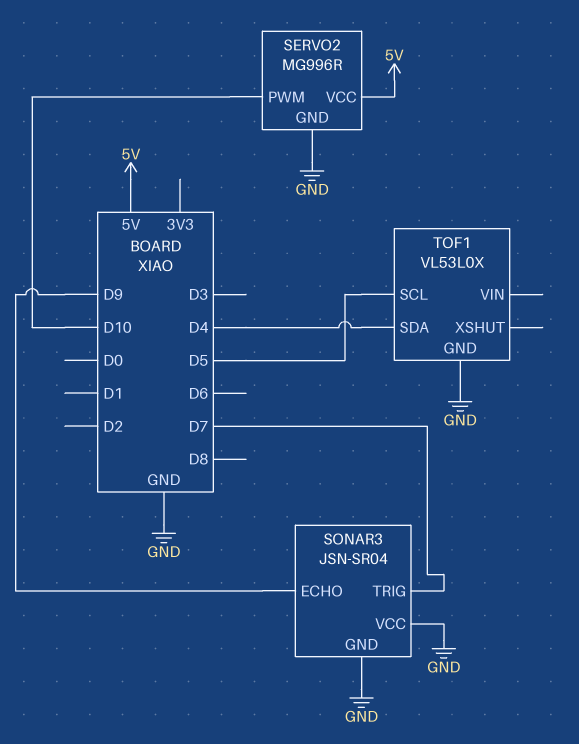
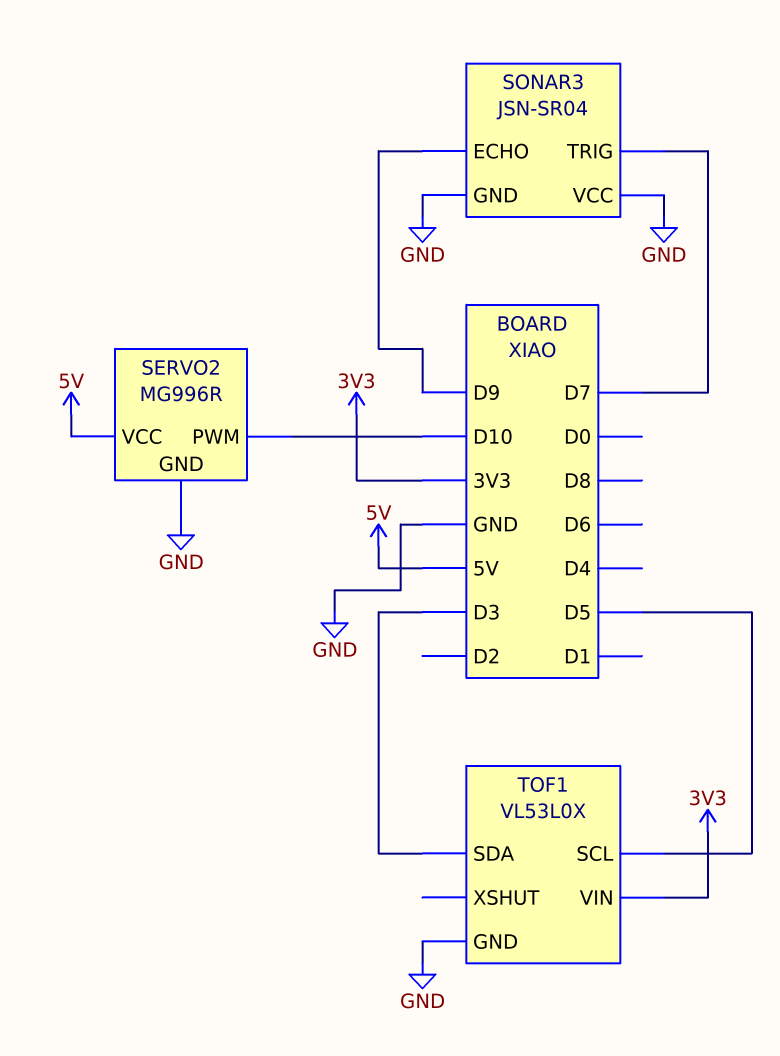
TOF1 pin SDA: D4 -> D3
TOF1 pin VIN: none -> 3V3

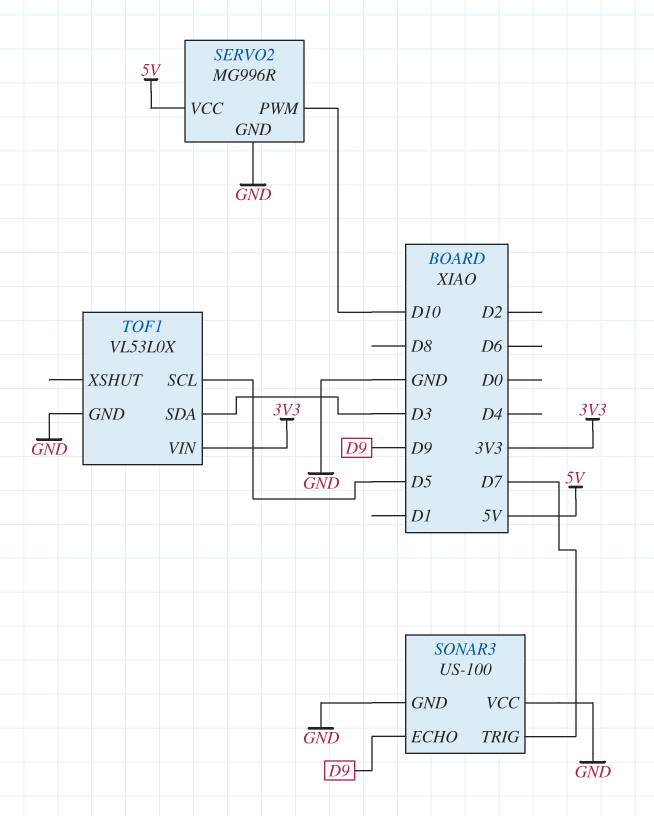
SONAR3: JSN-SR04 -> US-100

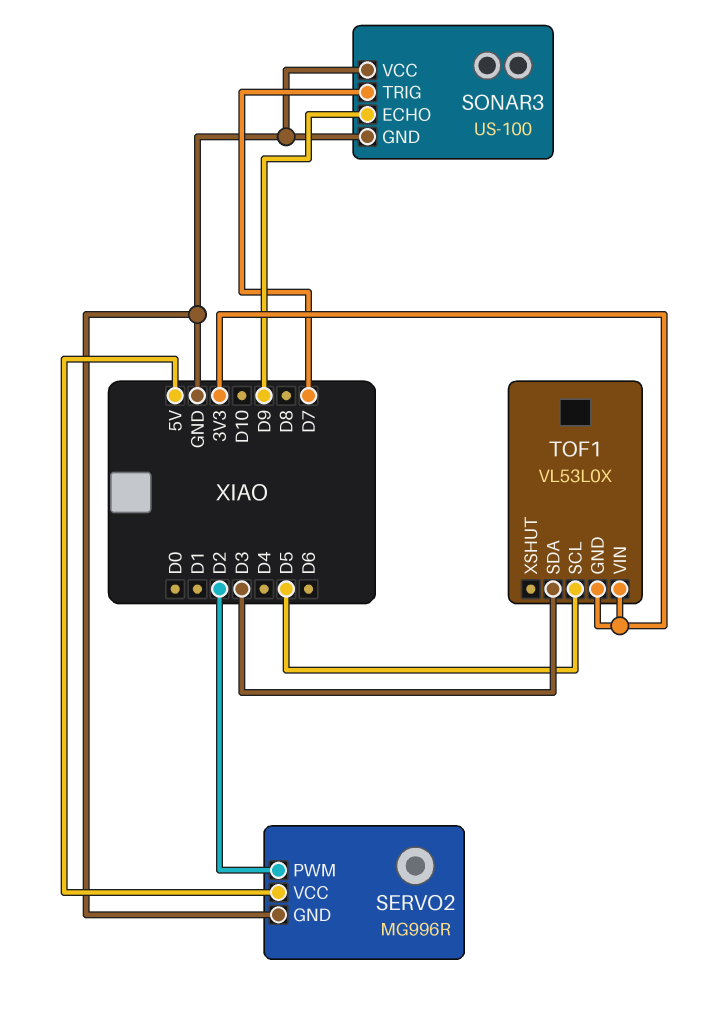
SERVO2 pin PWM: D10 -> D2
TOF1 pin GND: GND -> 3V3

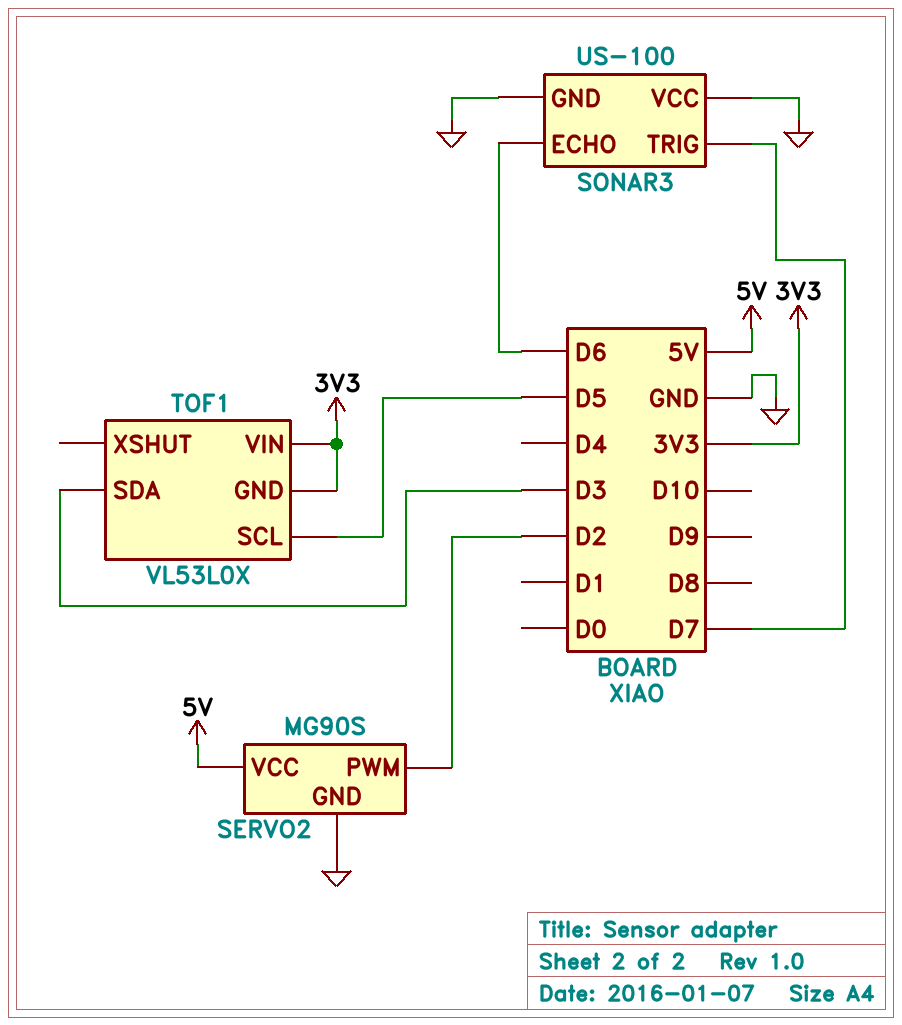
SERVO2: MG996R -> MG90S
SONAR3 pin ECHO: D9 -> D6

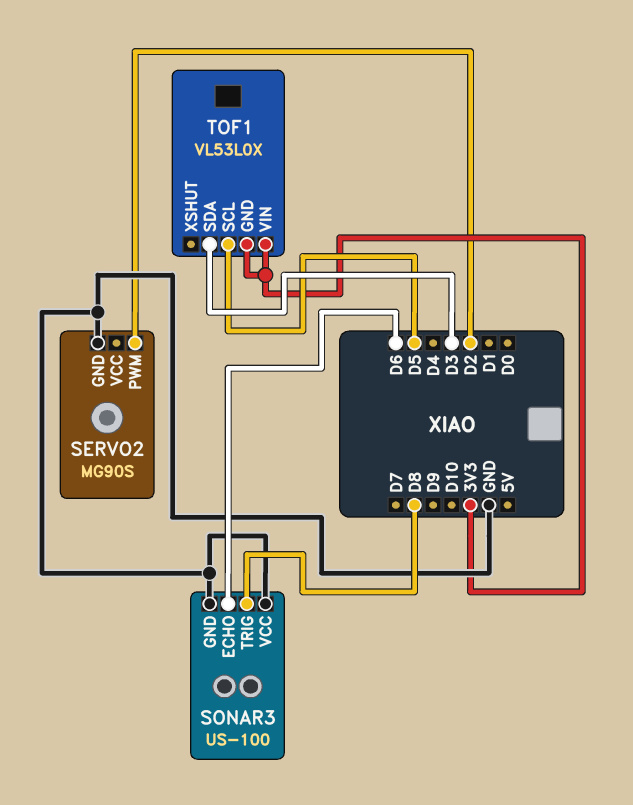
SERVO2 pin VCC: 5V -> none
SONAR3 pin TRIG: D7 -> D8

